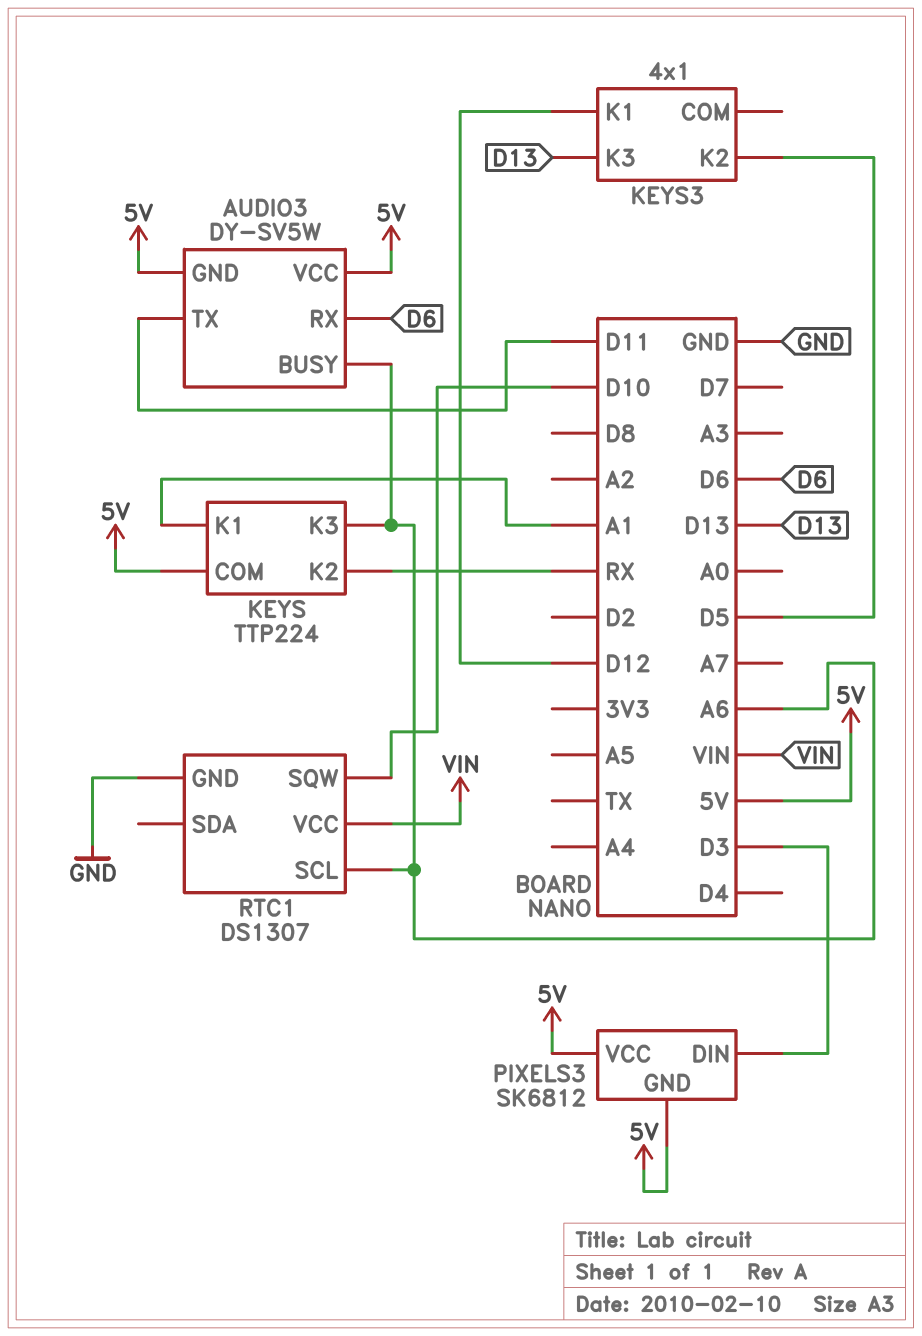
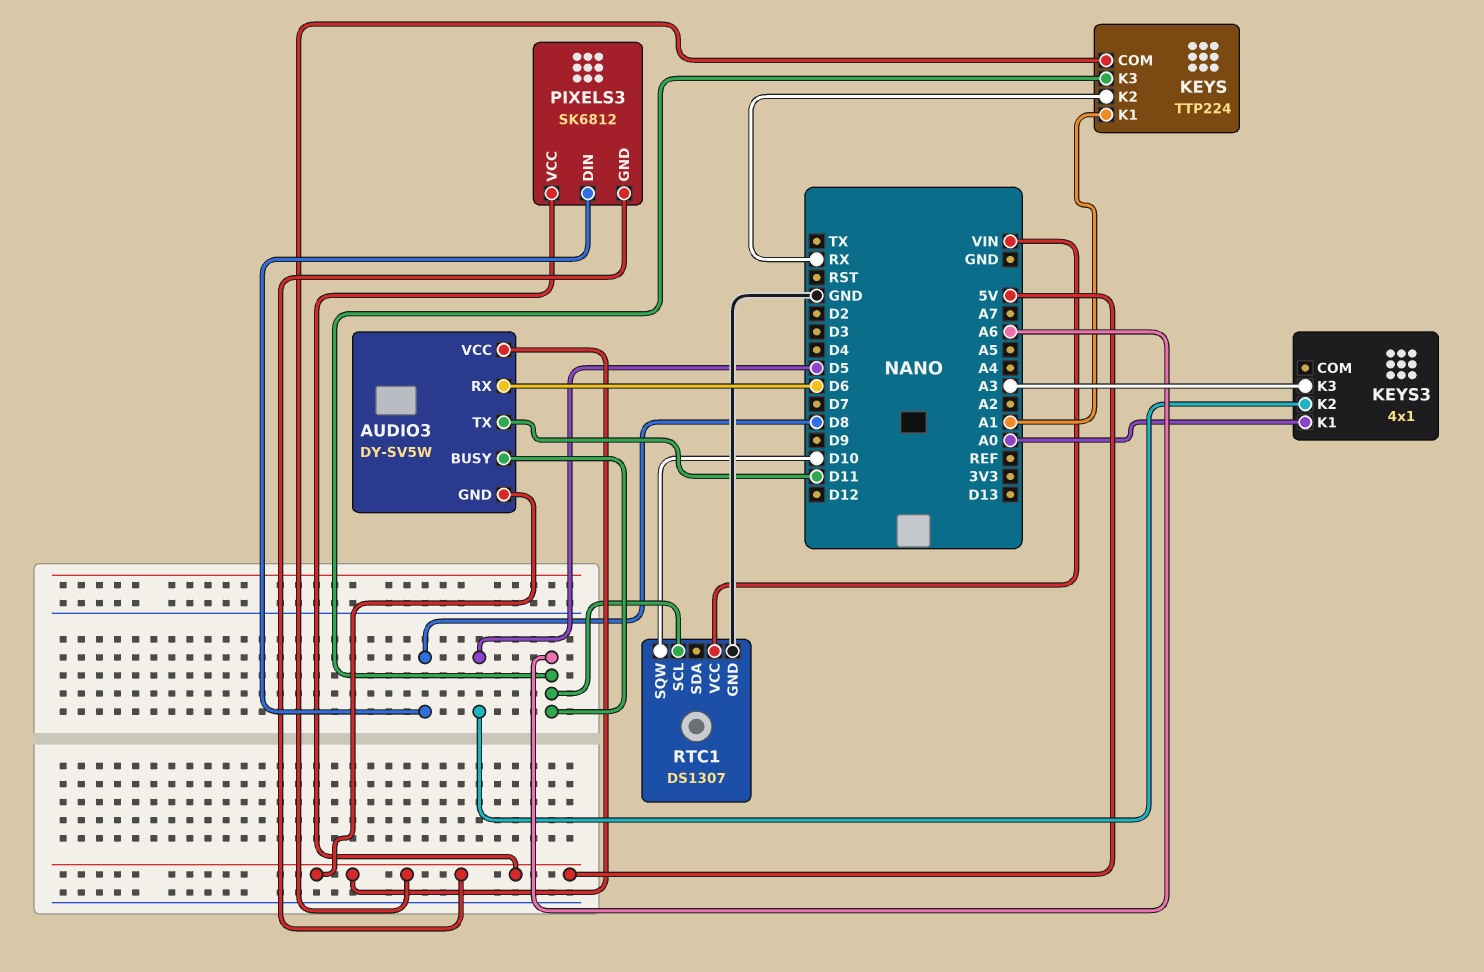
KEYS3 pin K1: D12 -> A0
KEYS3 pin K3: D13 -> A3
PIXELS3 pin DIN: D3 -> D8

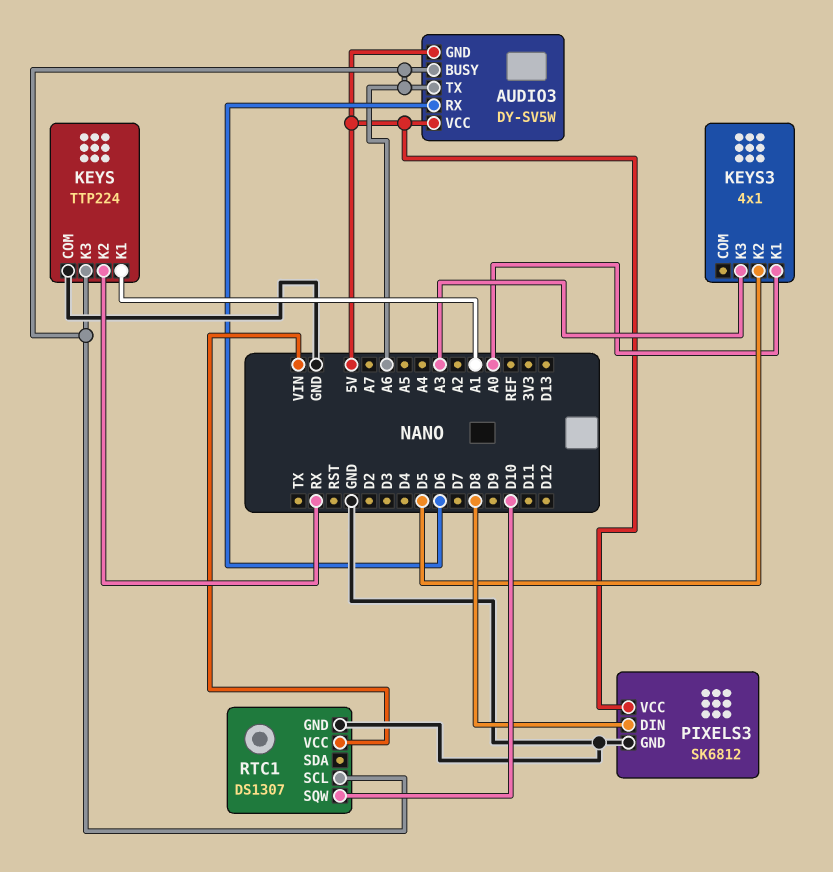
AUDIO3 pin TX: D11 -> A6
KEYS pin COM: 5V -> GND
PIXELS3 pin GND: 5V -> GND

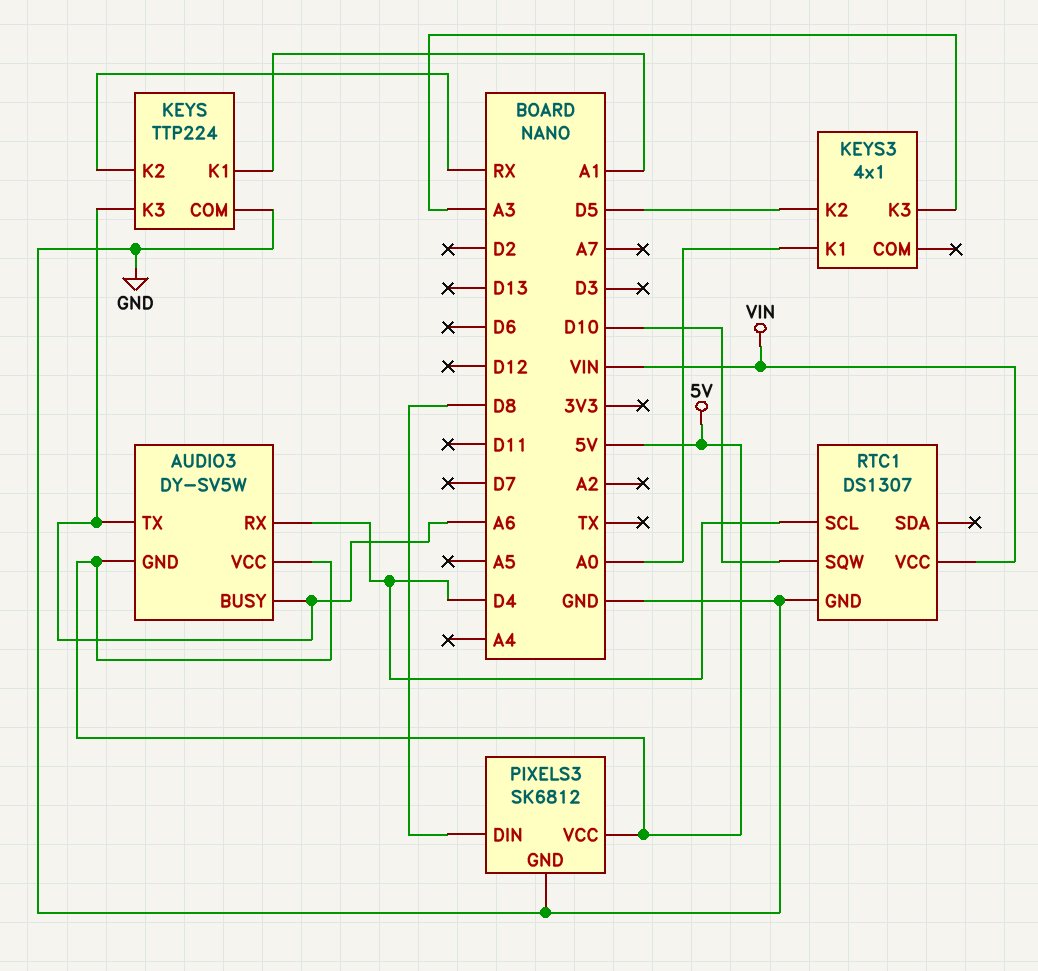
AUDIO3 pin RX: D6 -> D4
RTC1 pin SCL: A6 -> D4

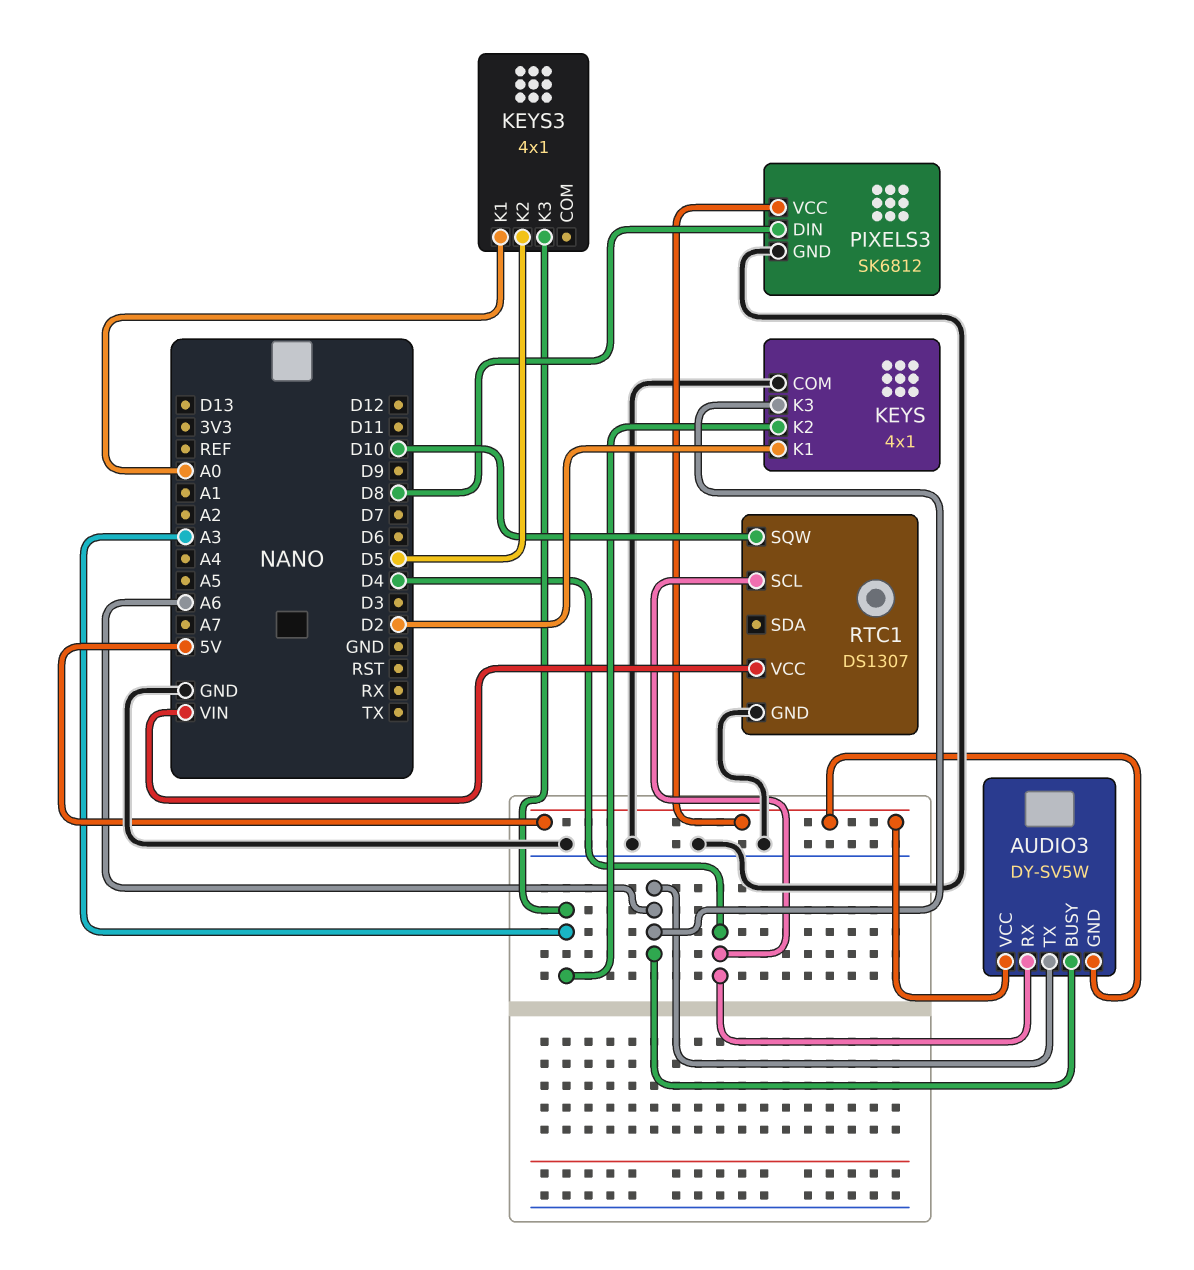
KEYS: TTP224 -> 4x1
KEYS pin K1: A1 -> D2
KEYS pin K2: RX -> A3

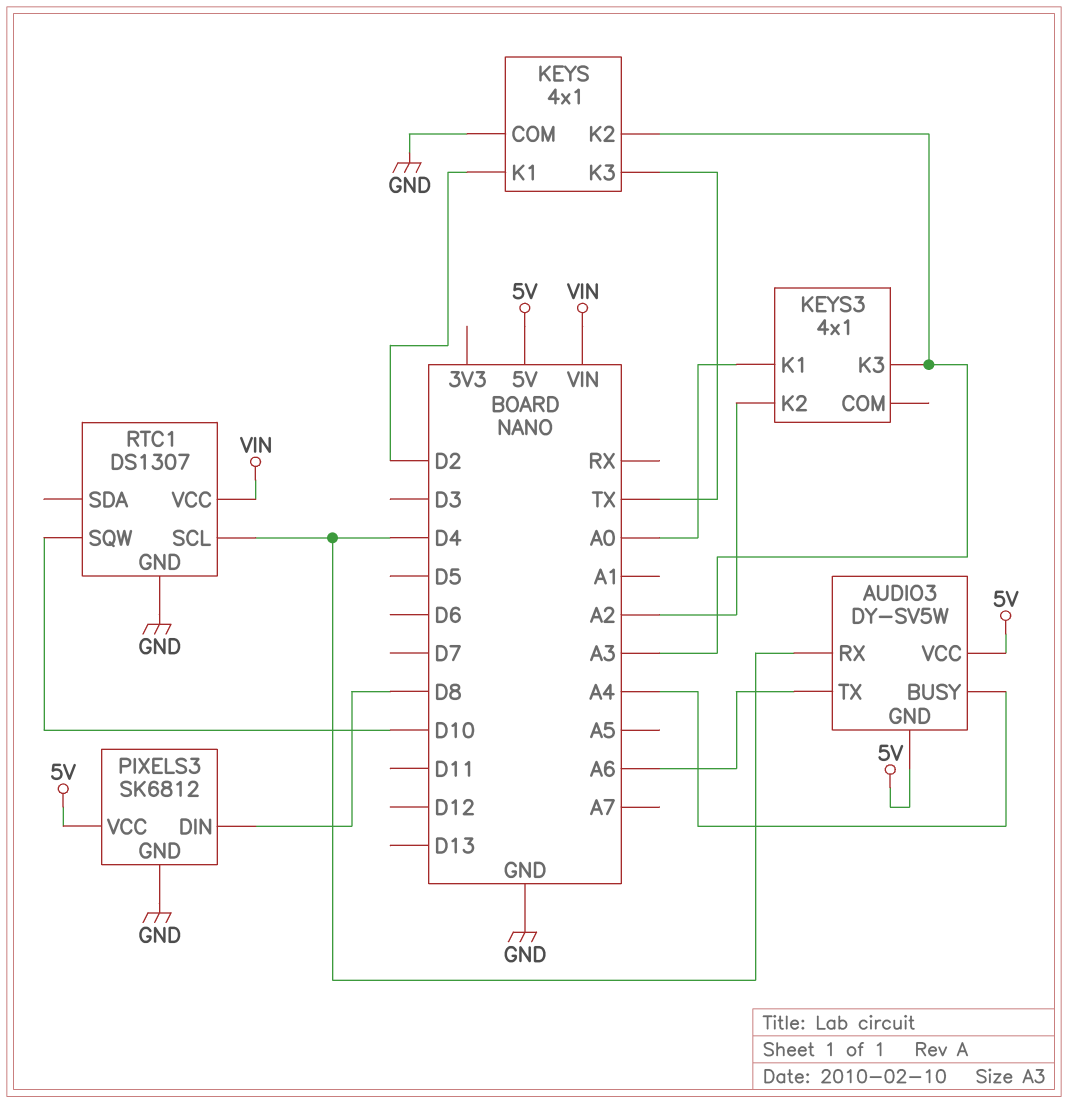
AUDIO3 pin BUSY: A6 -> A4
KEYS pin K3: A6 -> TX
KEYS3 pin K2: D5 -> A2

